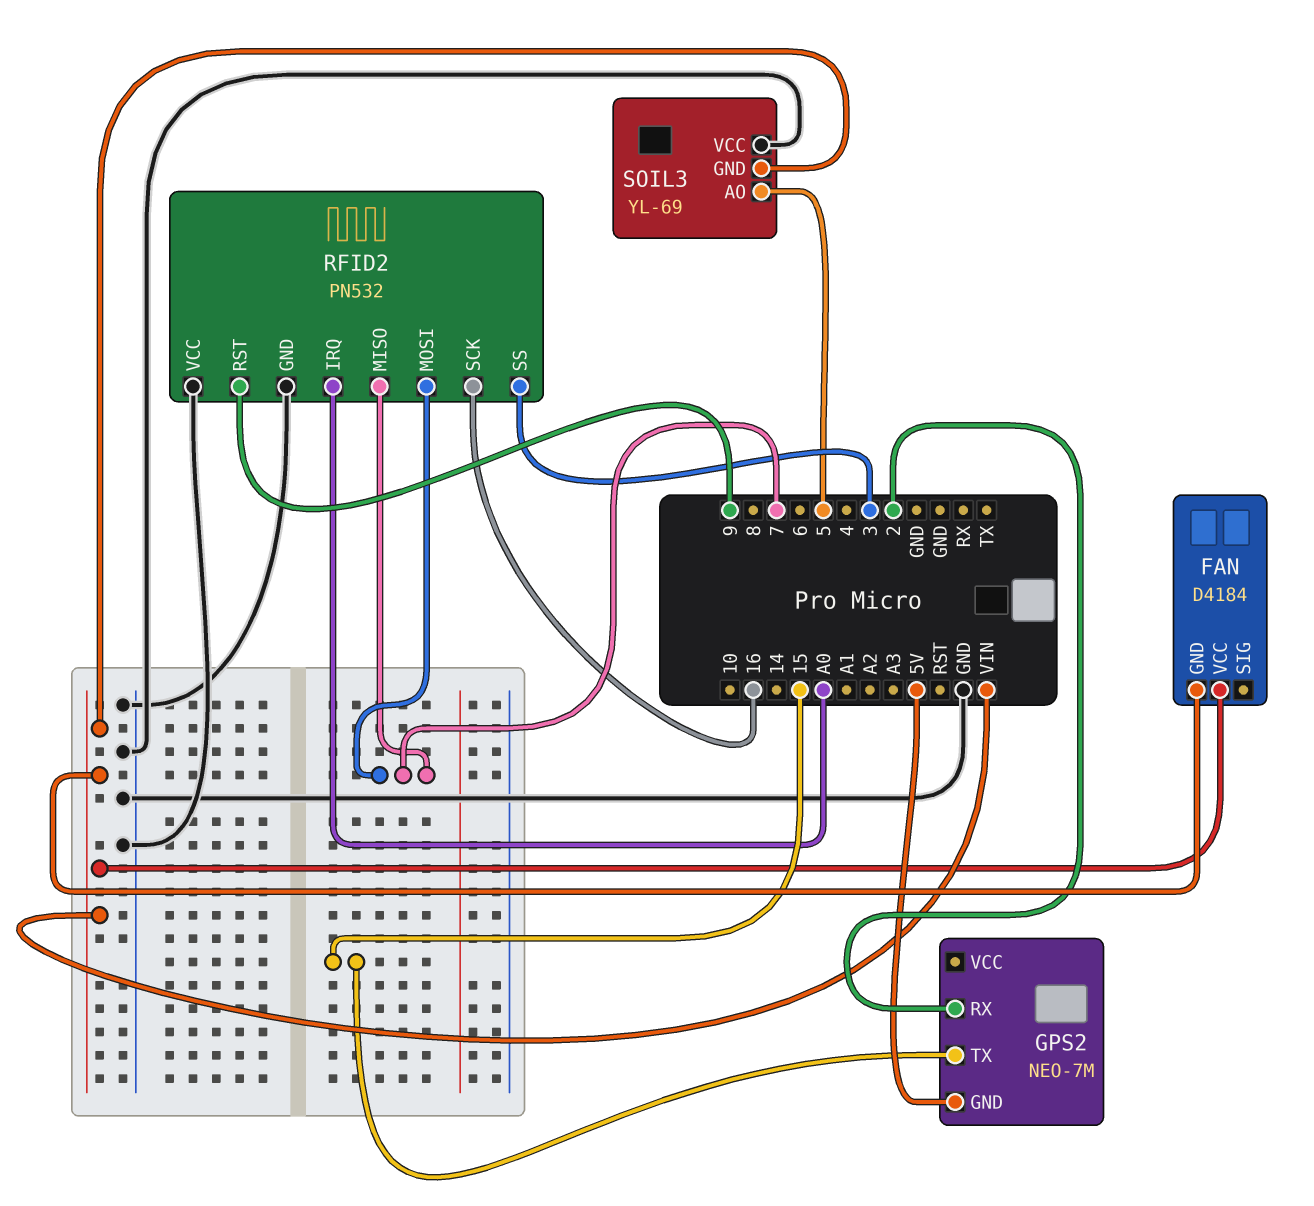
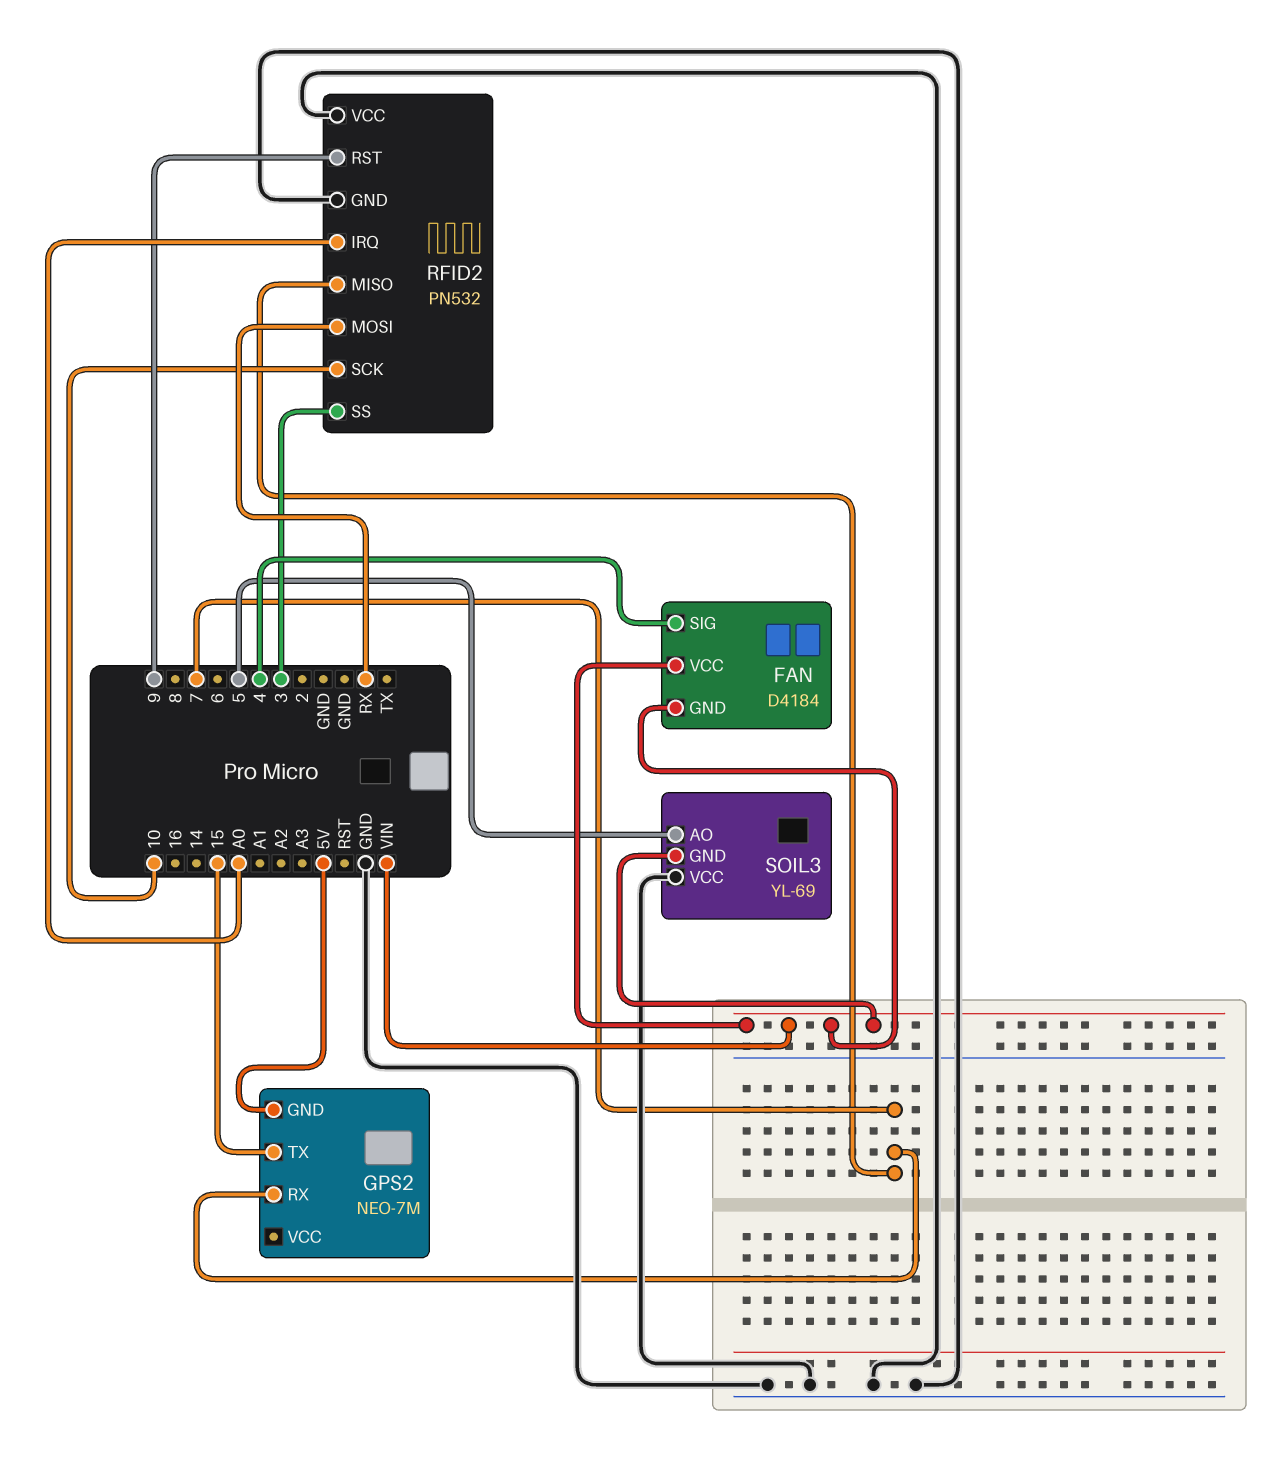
FAN pin SIG: none -> 4
GPS2 pin RX: 2 -> 7
RFID2 pin MOSI: 7 -> RX
RFID2 pin SCK: 16 -> 10

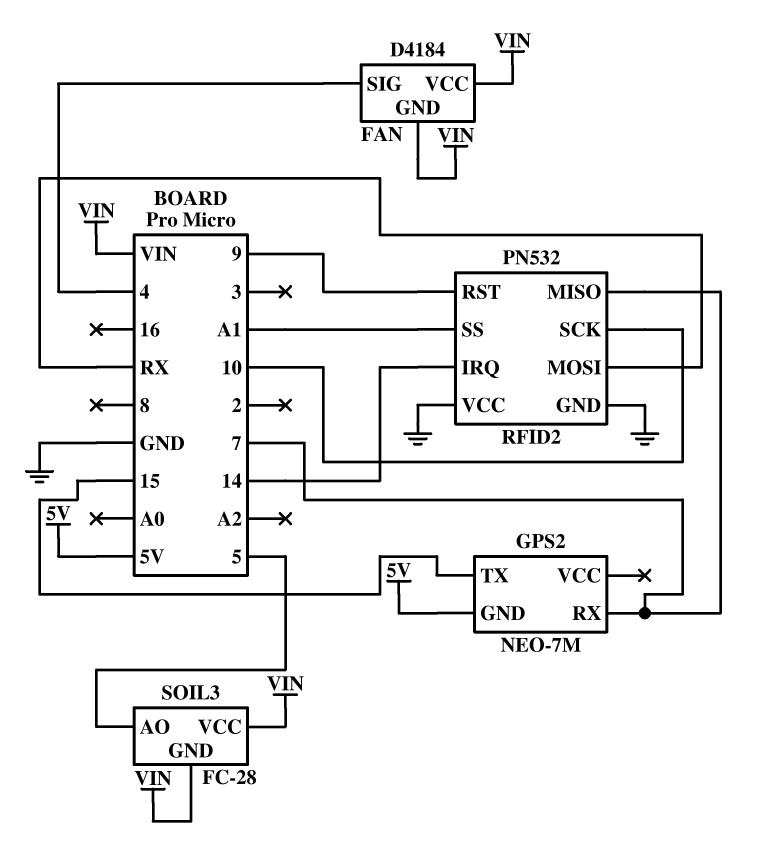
RFID2 pin IRQ: A0 -> 14
RFID2 pin SS: 3 -> A1
SOIL3: YL-69 -> FC-28
SOIL3 pin VCC: GND -> VIN

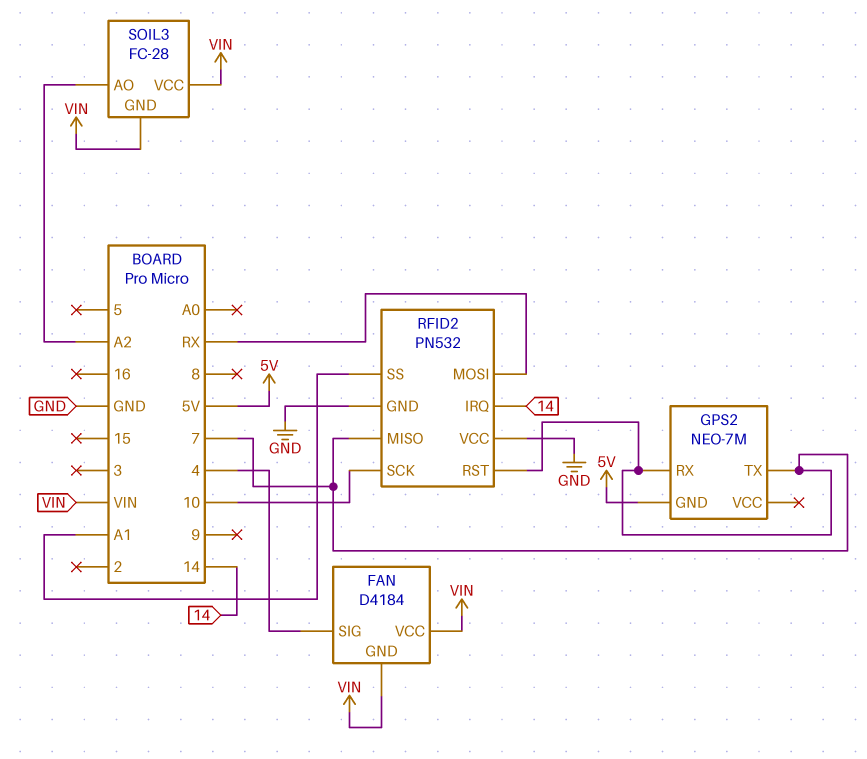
GPS2 pin TX: 15 -> 7
RFID2 pin RST: 9 -> 7
SOIL3 pin AO: 5 -> A2

